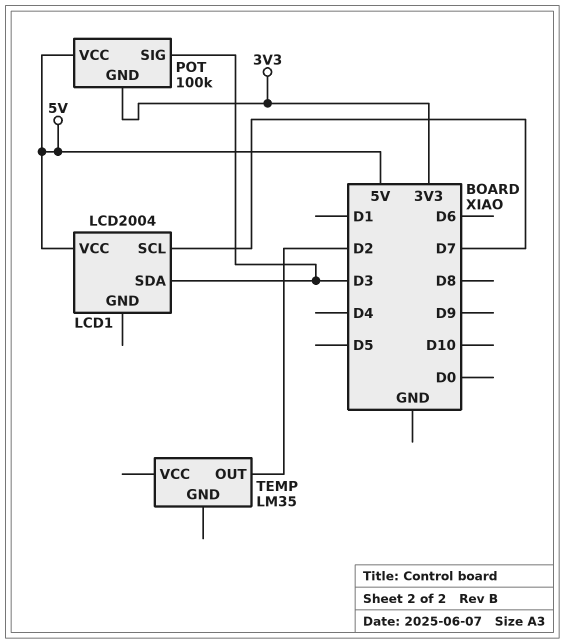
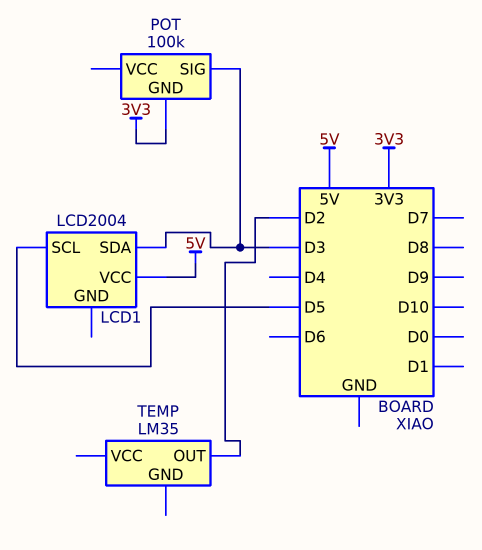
LCD1 pin SCL: D7 -> D5
POT pin VCC: 5V -> none

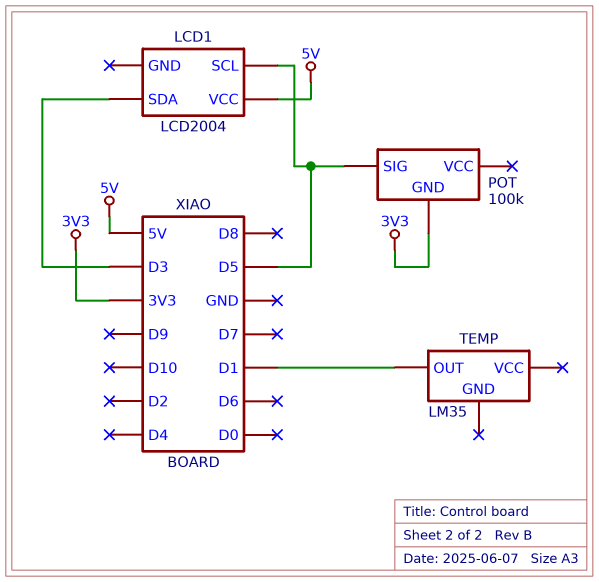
POT pin SIG: D3 -> D5
TEMP pin OUT: D2 -> D1

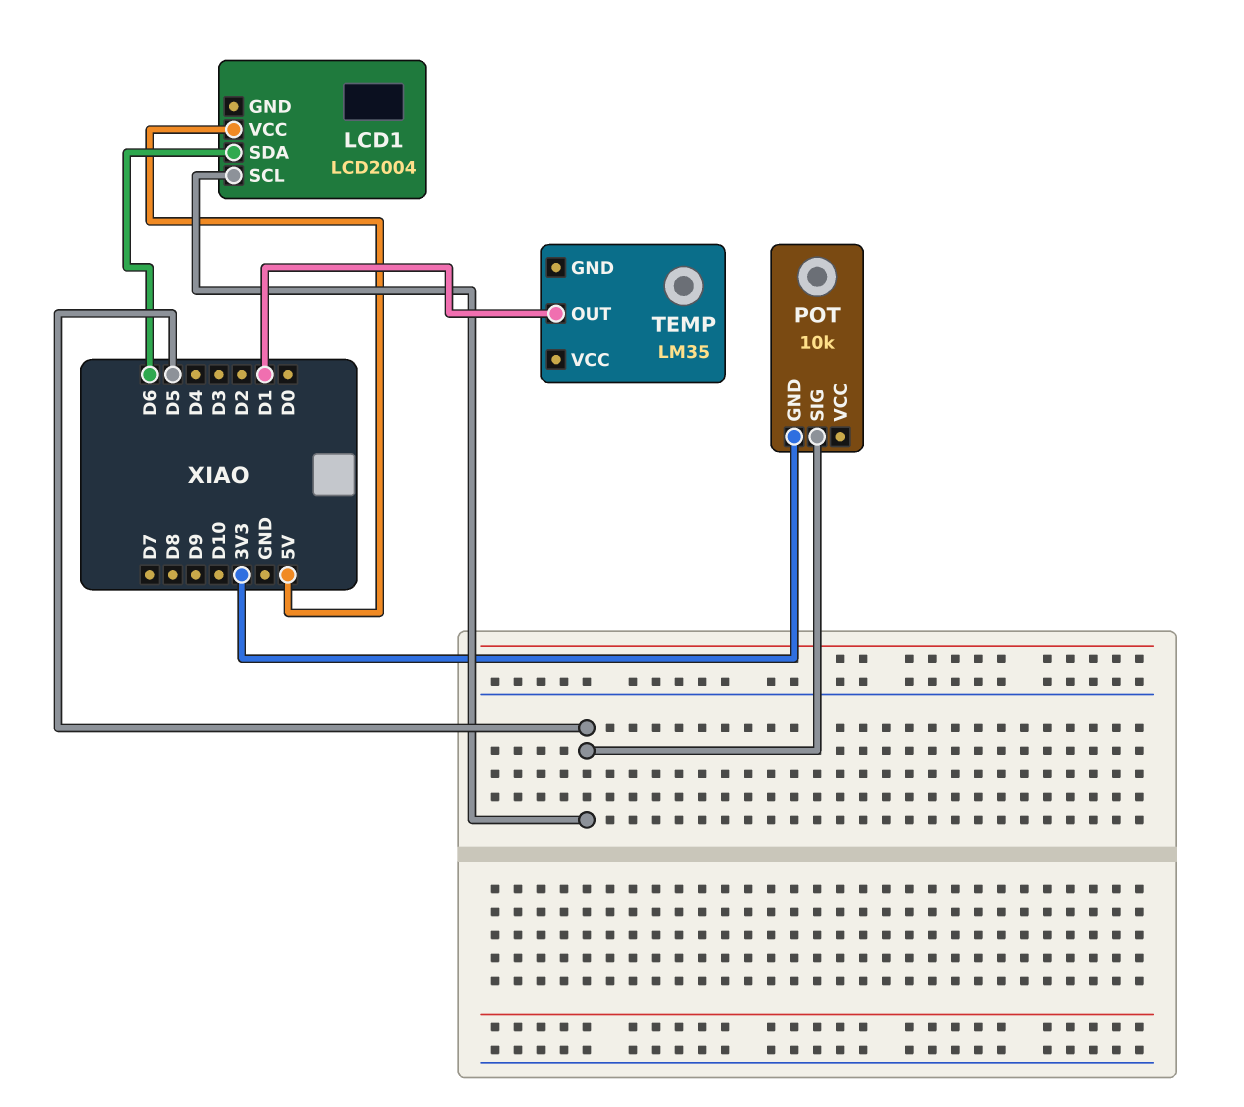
LCD1 pin SDA: D3 -> D6
POT: 100k -> 10k

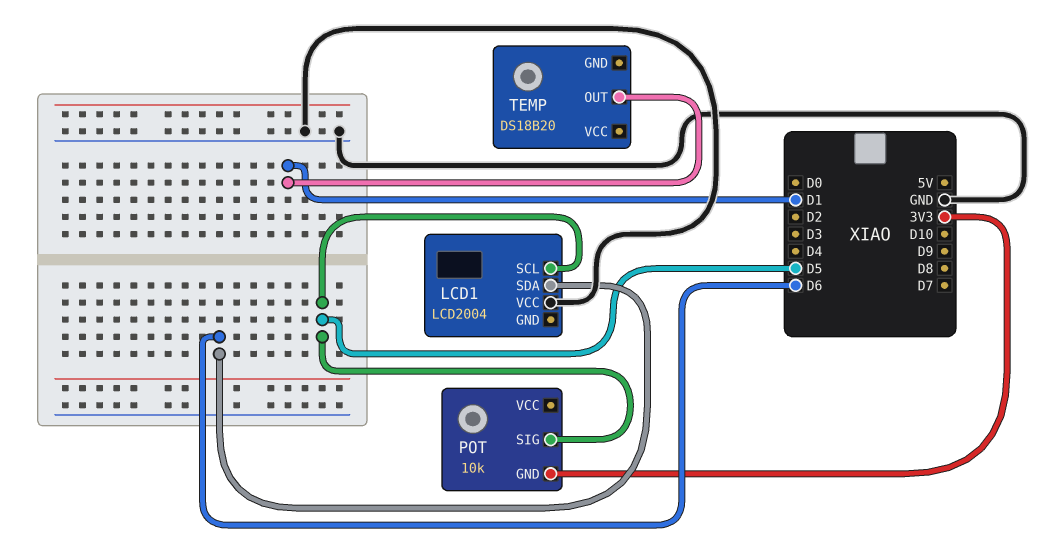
LCD1 pin VCC: 5V -> GND
TEMP: LM35 -> DS18B20

